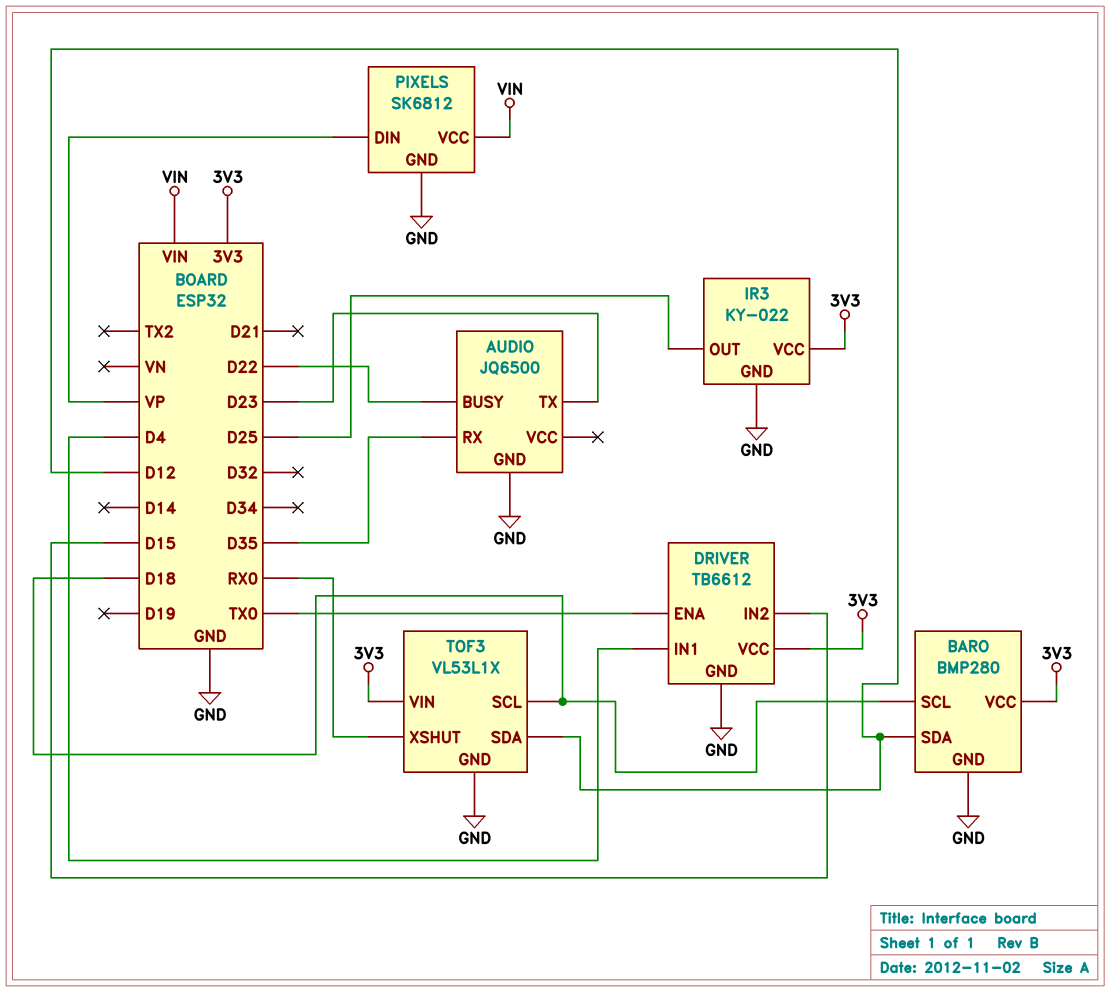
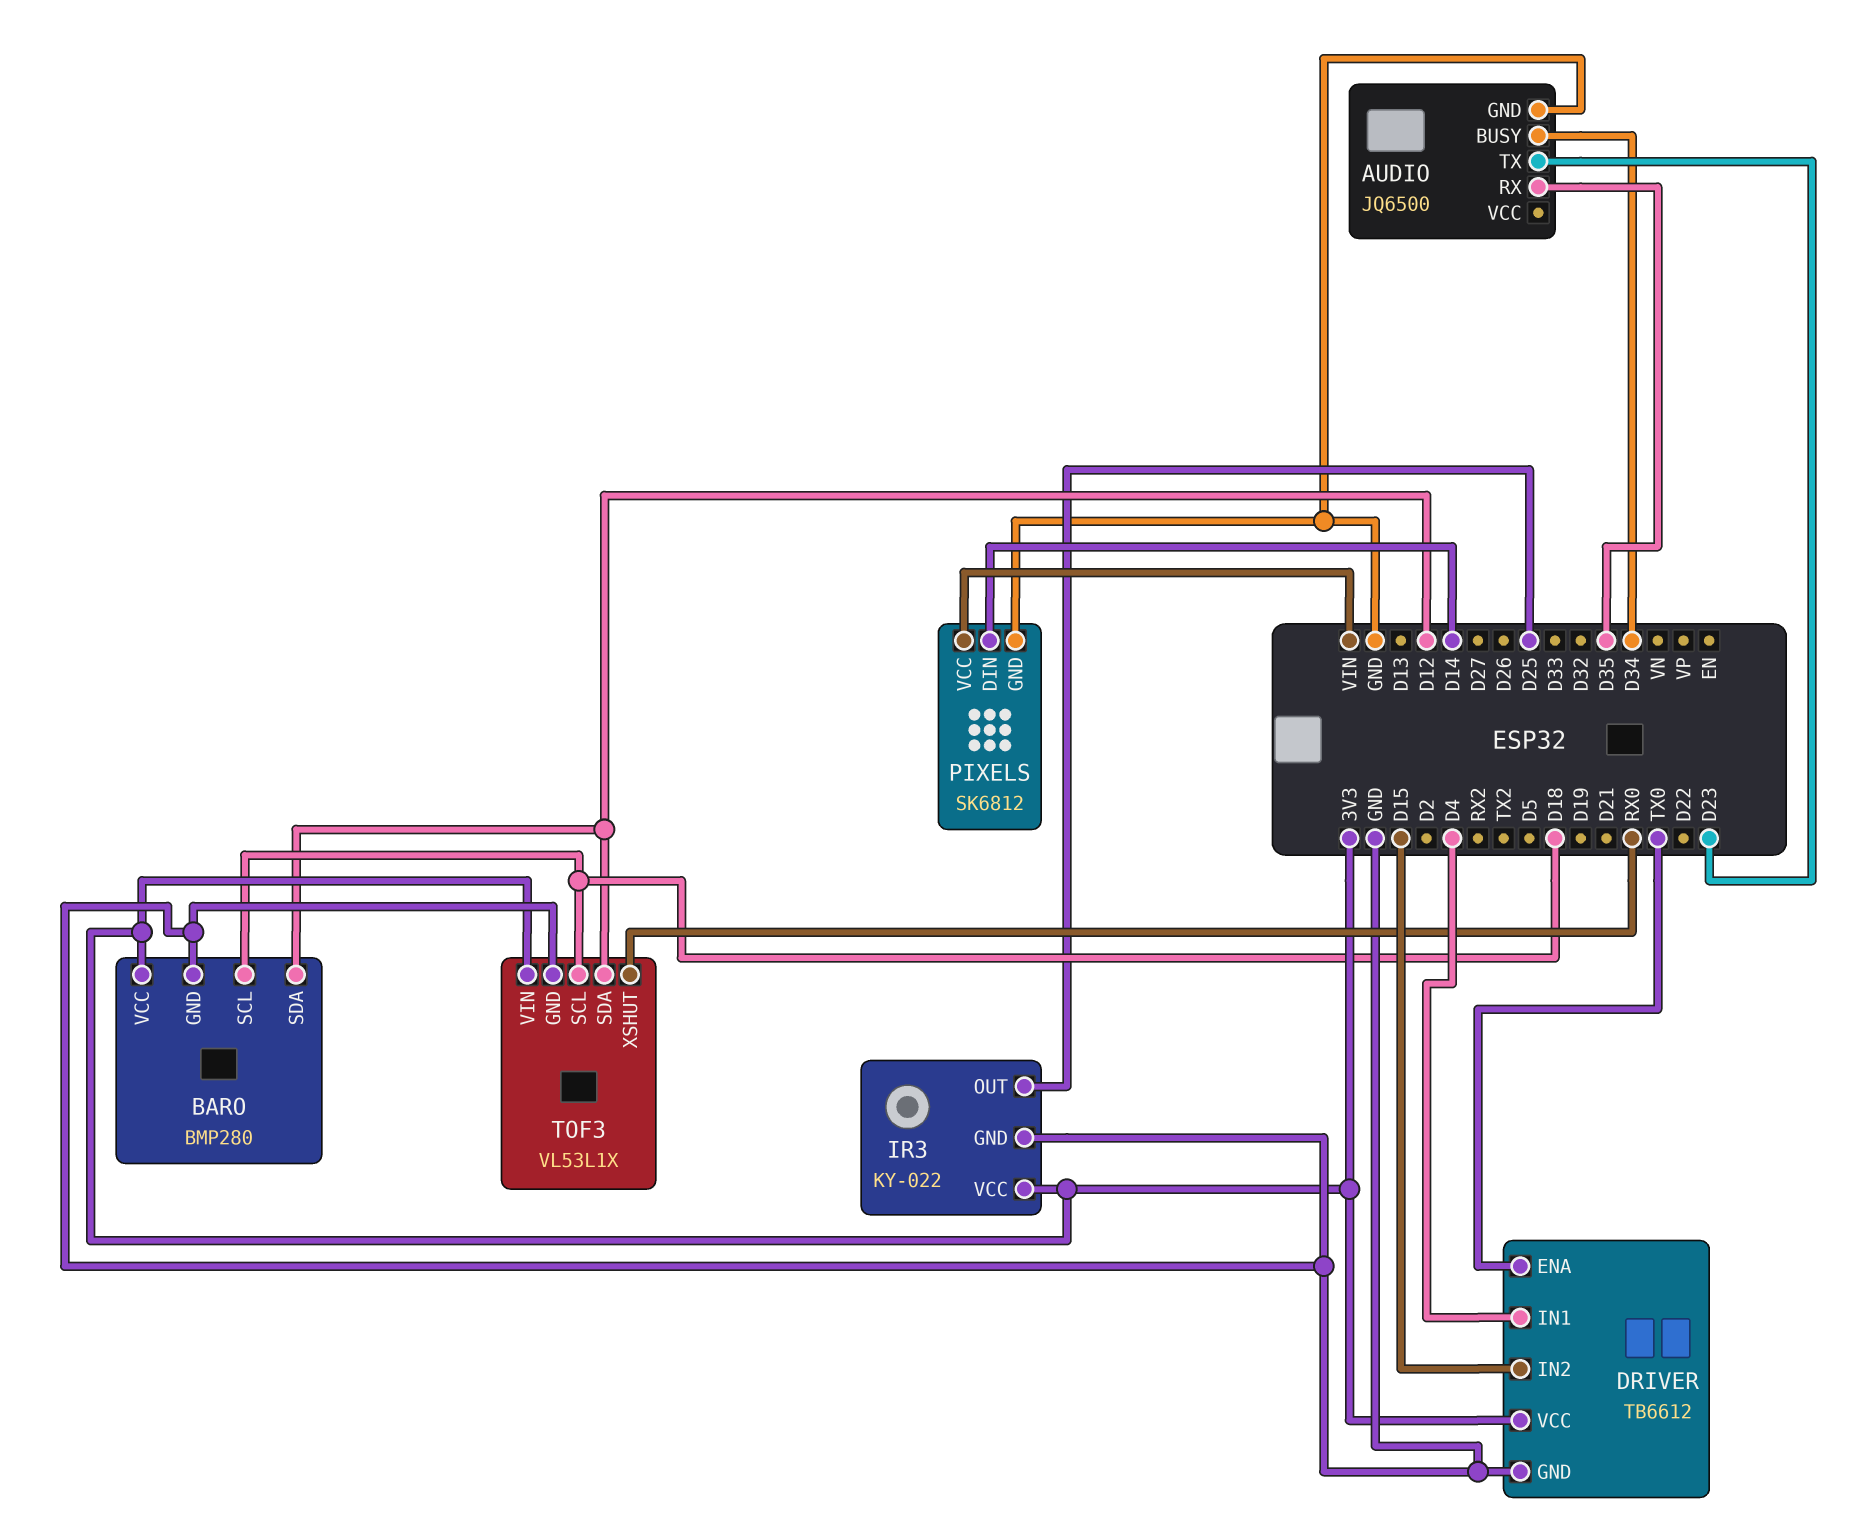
AUDIO pin BUSY: D22 -> D34
PIXELS pin DIN: VP -> D14

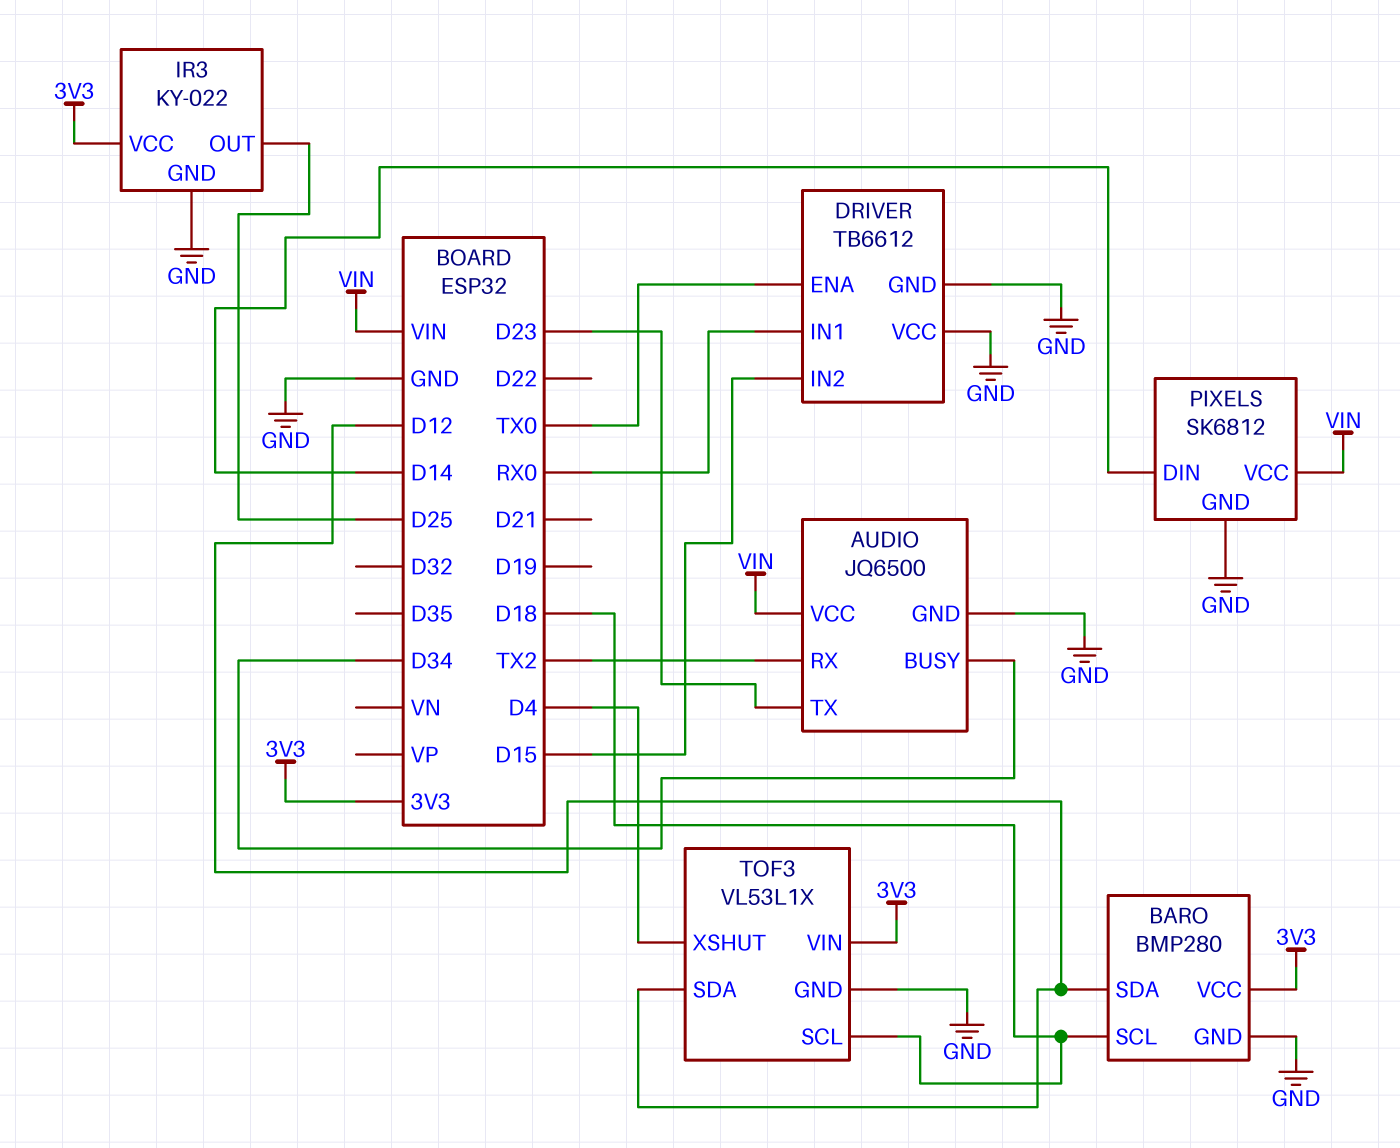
AUDIO pin RX: D35 -> TX2
AUDIO pin VCC: none -> VIN
DRIVER pin IN1: D4 -> RX0
DRIVER pin VCC: 3V3 -> GND
TOF3 pin XSHUT: RX0 -> D4

